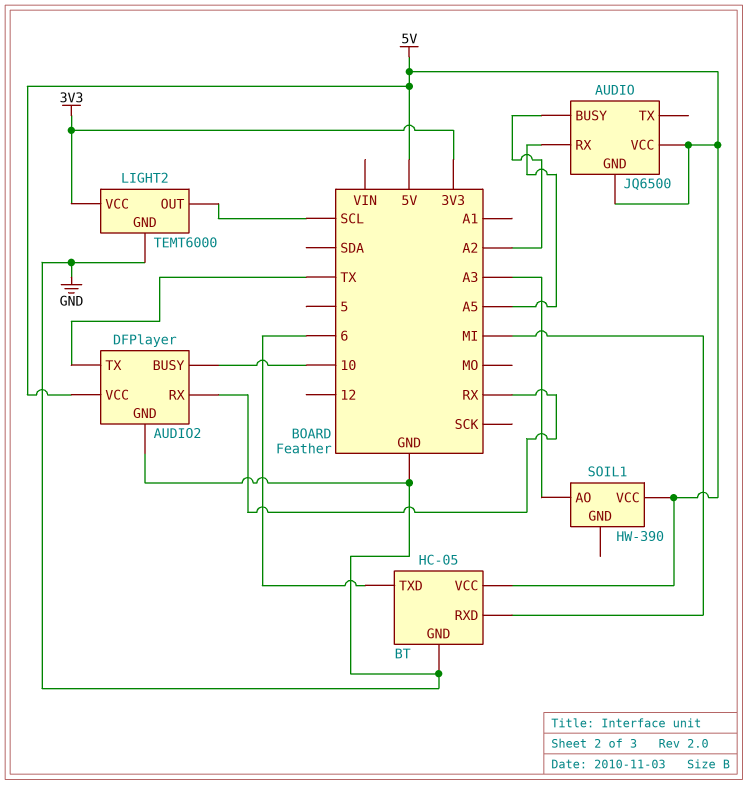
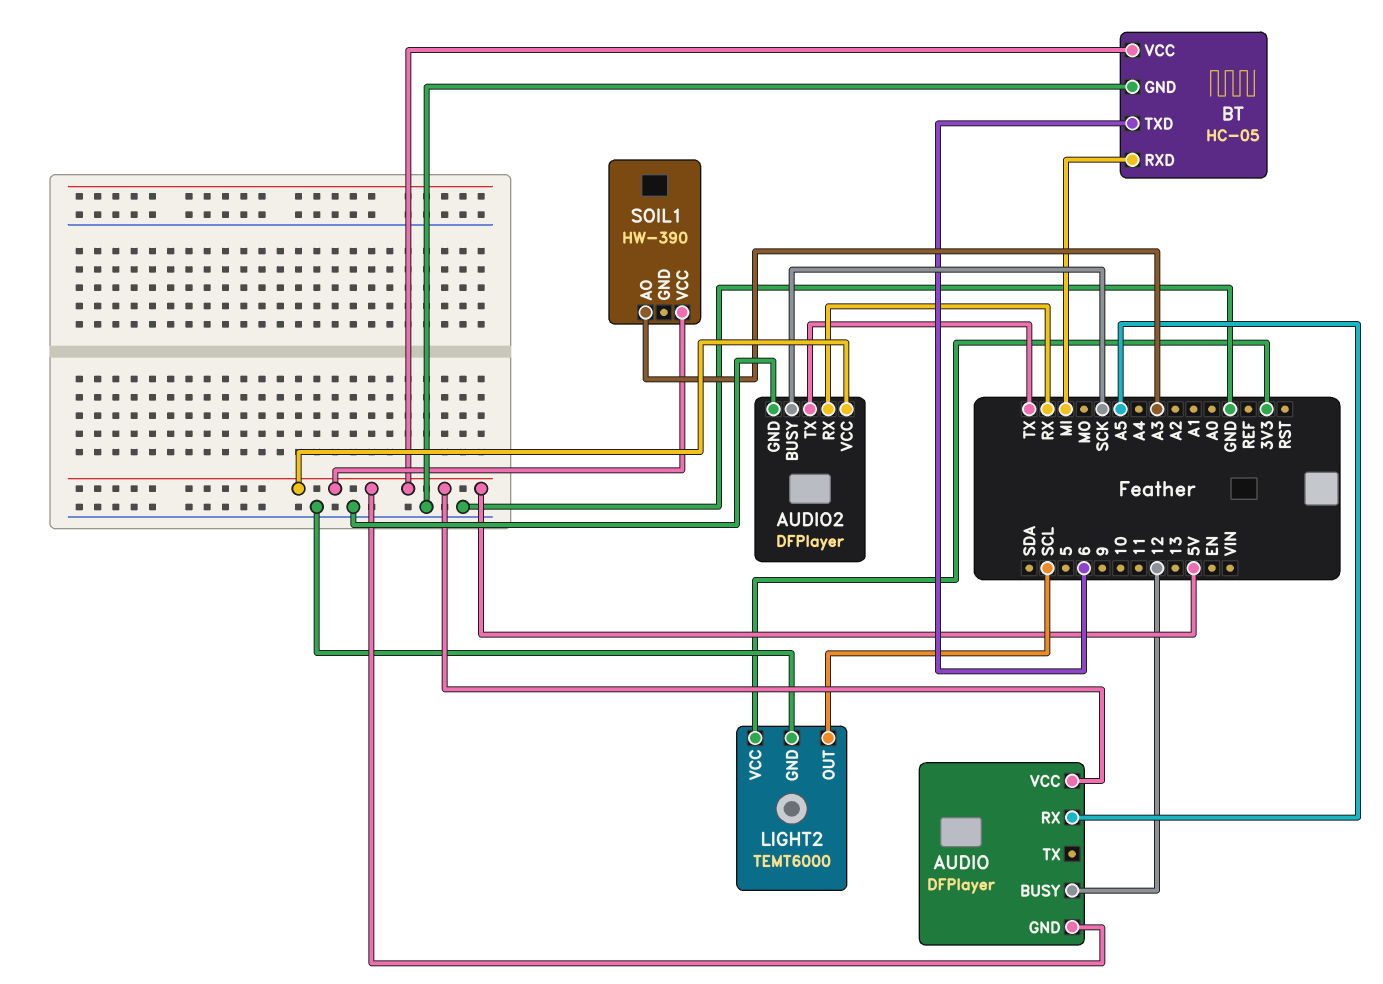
AUDIO: JQ6500 -> DFPlayer
AUDIO pin BUSY: A2 -> 12
AUDIO2 pin BUSY: 10 -> SCK

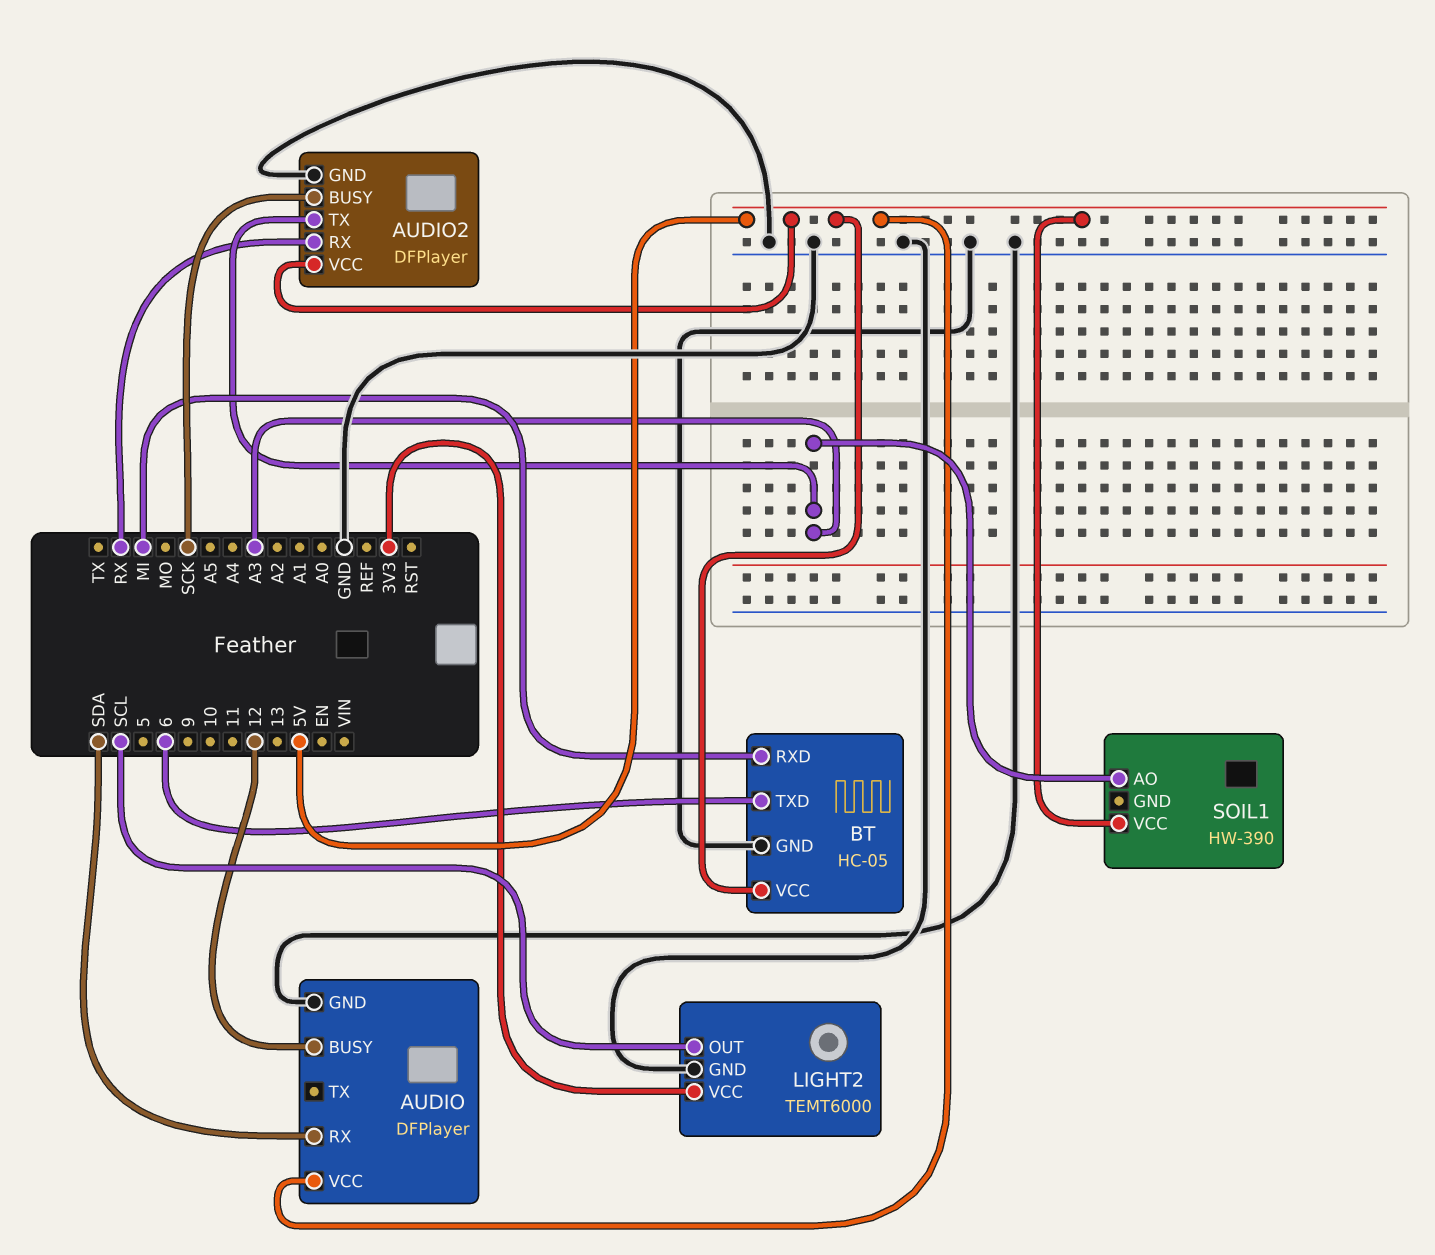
AUDIO pin GND: 5V -> GND
AUDIO pin RX: A5 -> SDA
AUDIO2 pin TX: TX -> A3

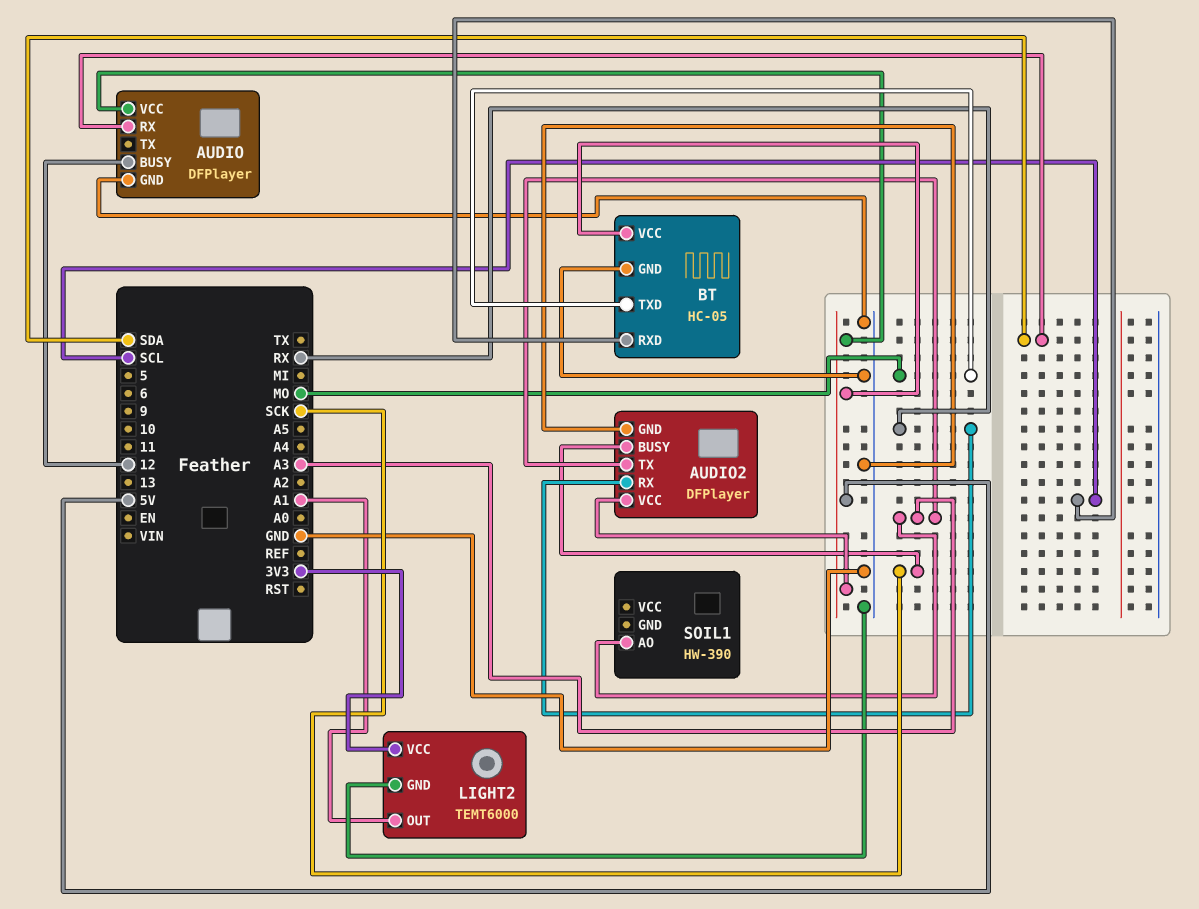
BT pin RXD: MI -> SCL
BT pin TXD: 6 -> MO
LIGHT2 pin OUT: SCL -> A1
SOIL1 pin VCC: 5V -> none

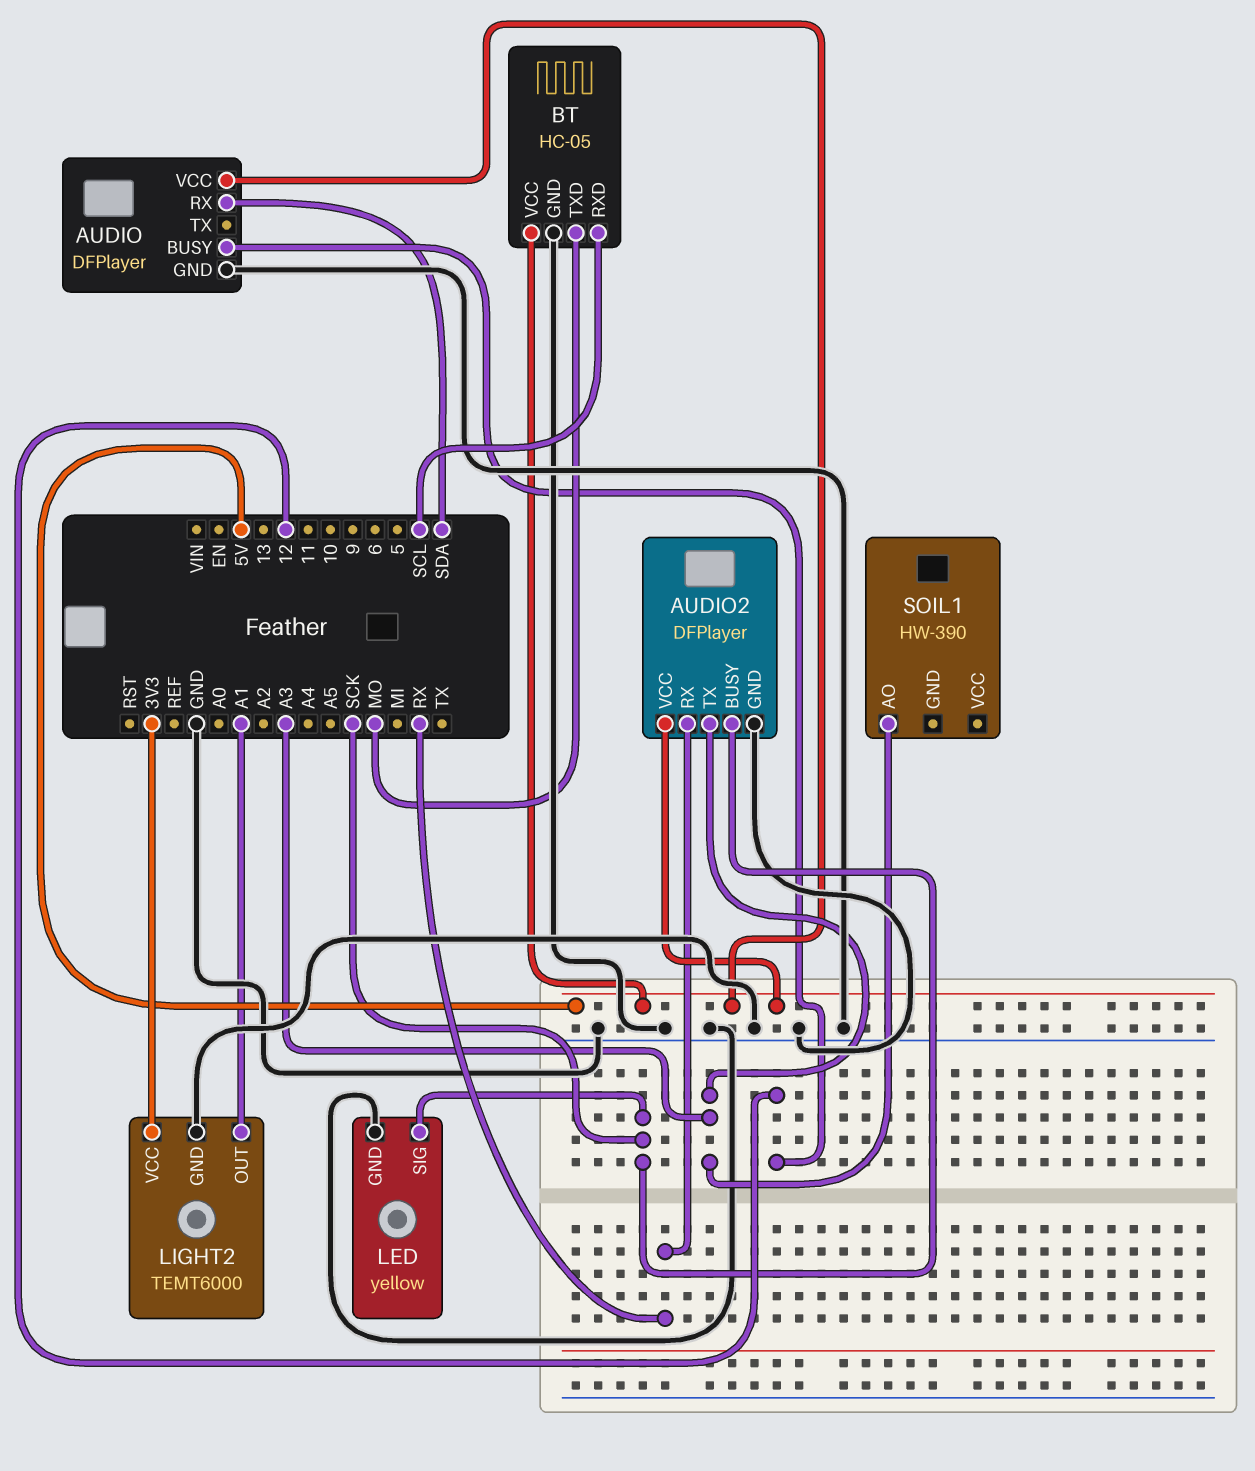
LED: none -> yellow
LED pin GND: none -> GND
LED pin SIG: none -> SCK

